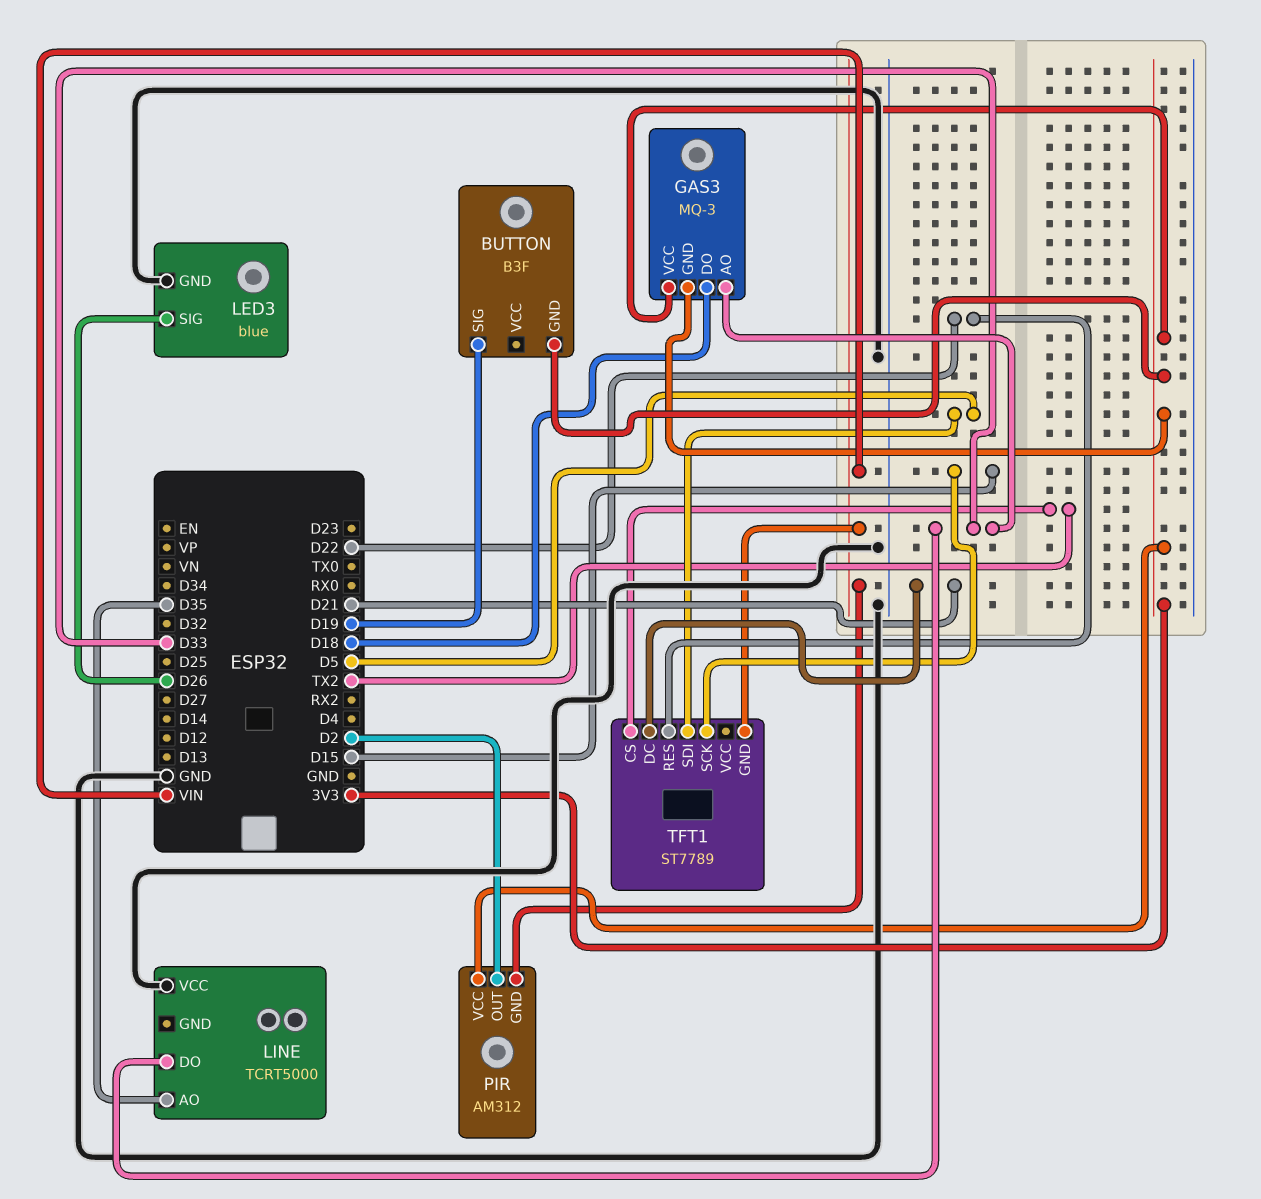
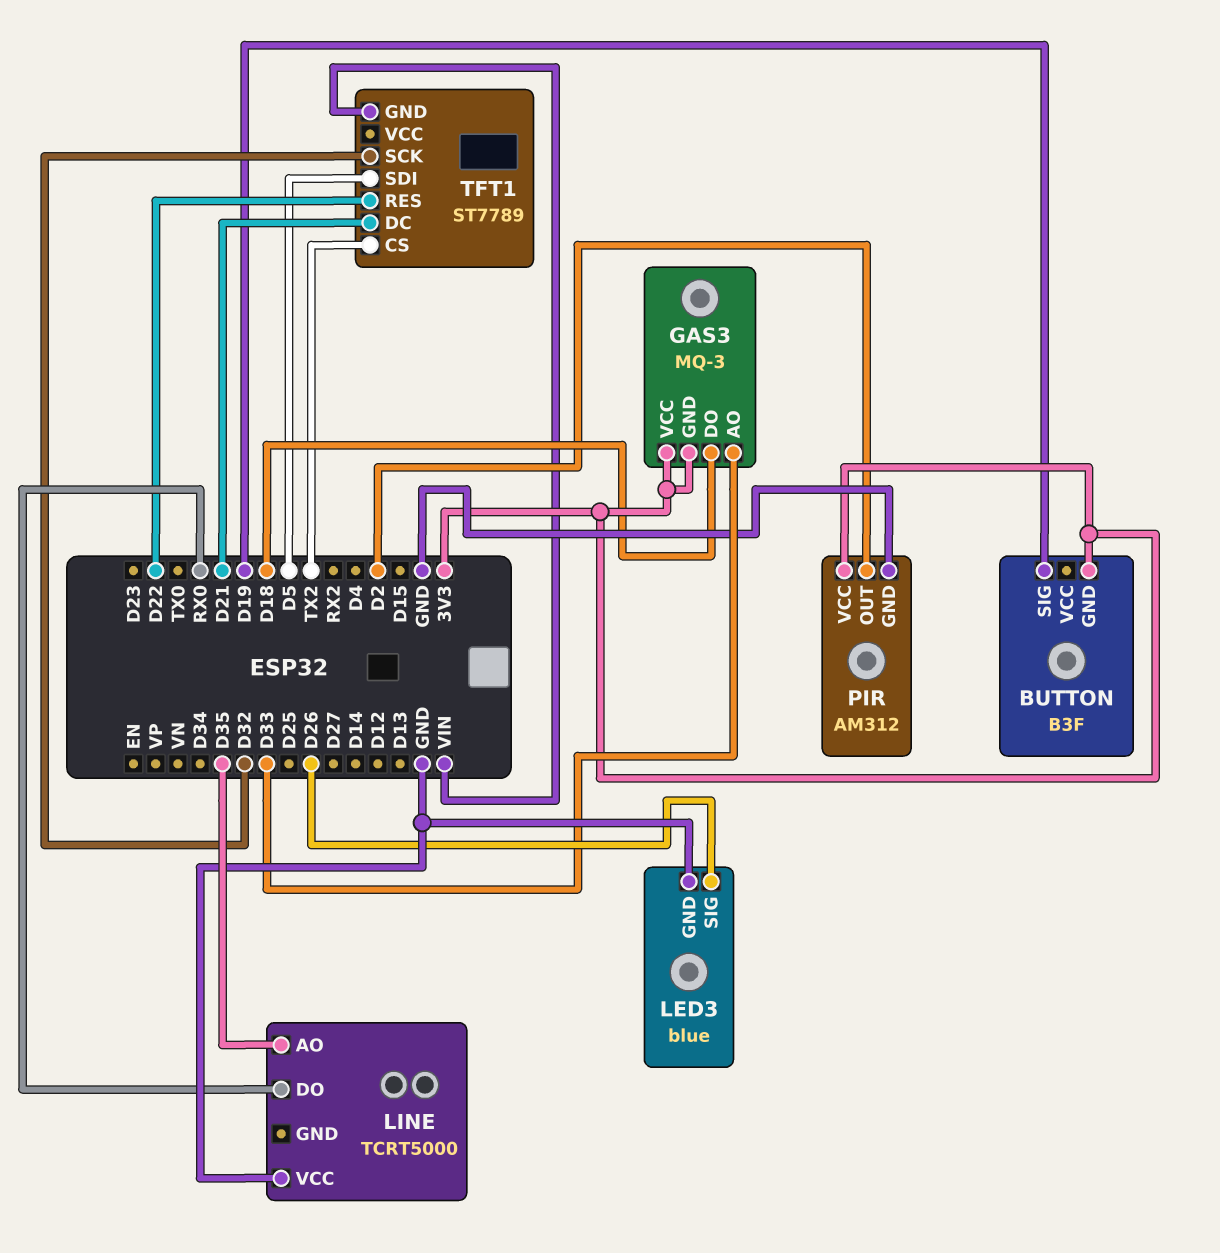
LINE pin DO: D33 -> RX0
PIR pin GND: VIN -> GND
TFT1 pin SCK: D15 -> D32

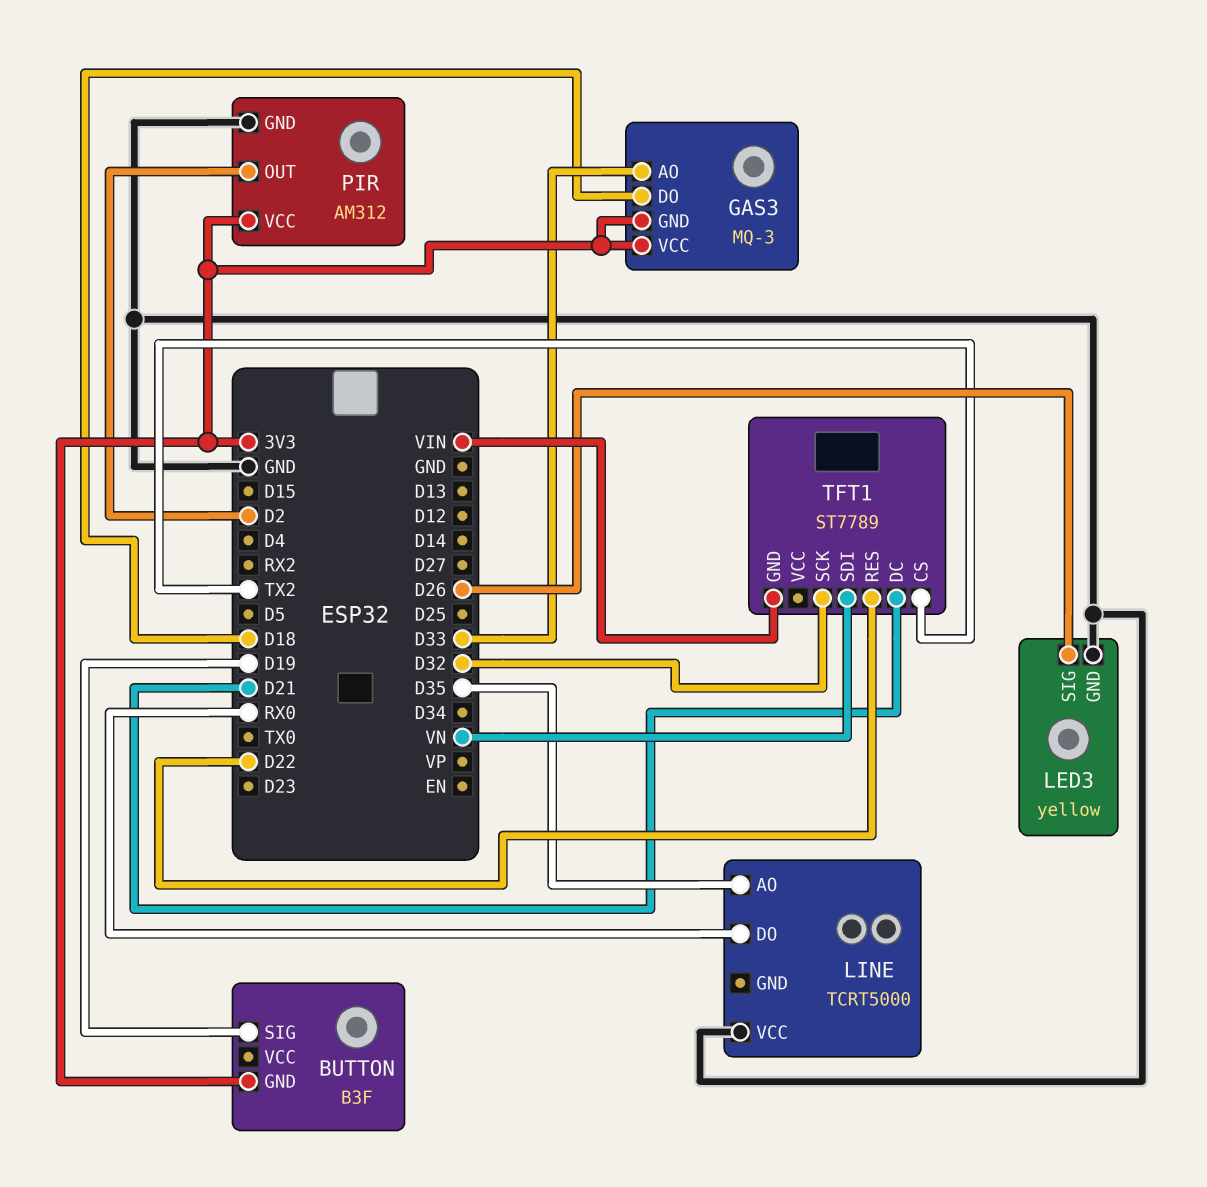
LED3: blue -> yellow
TFT1 pin SDI: D5 -> VN

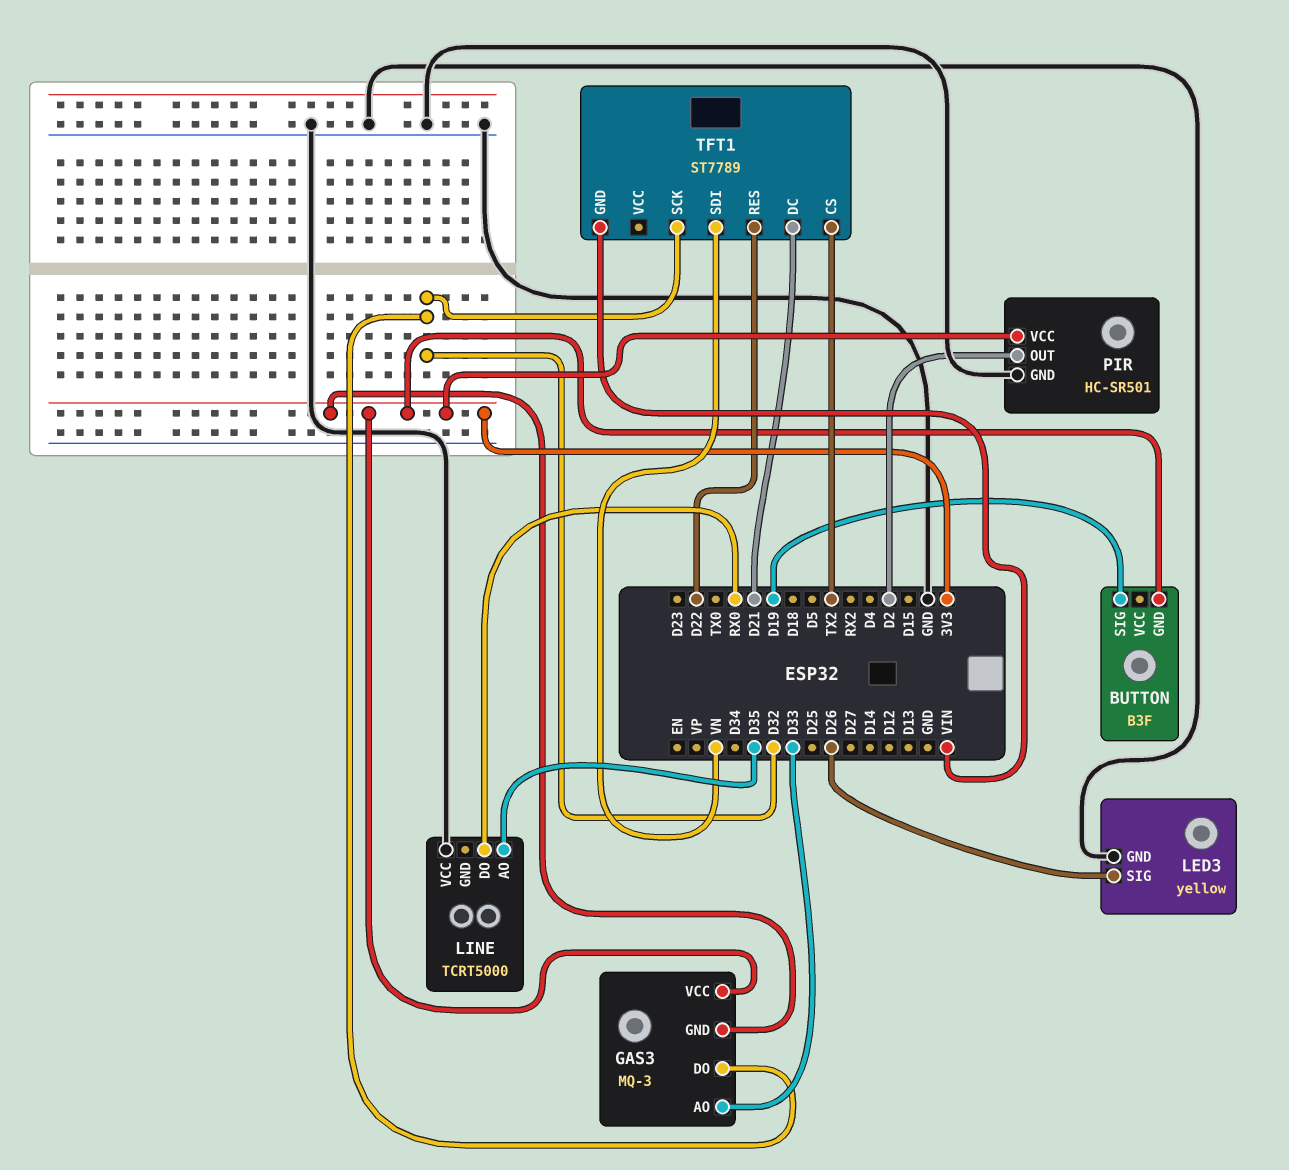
GAS3 pin DO: D18 -> D32
PIR: AM312 -> HC-SR501

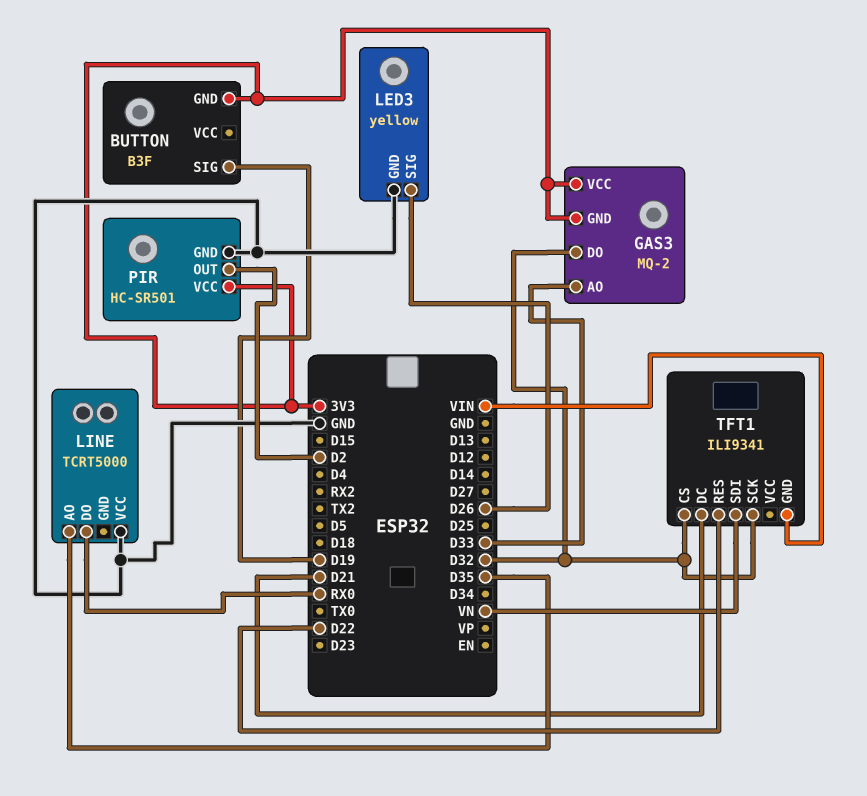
GAS3: MQ-3 -> MQ-2
TFT1: ST7789 -> ILI9341
TFT1 pin CS: TX2 -> D32

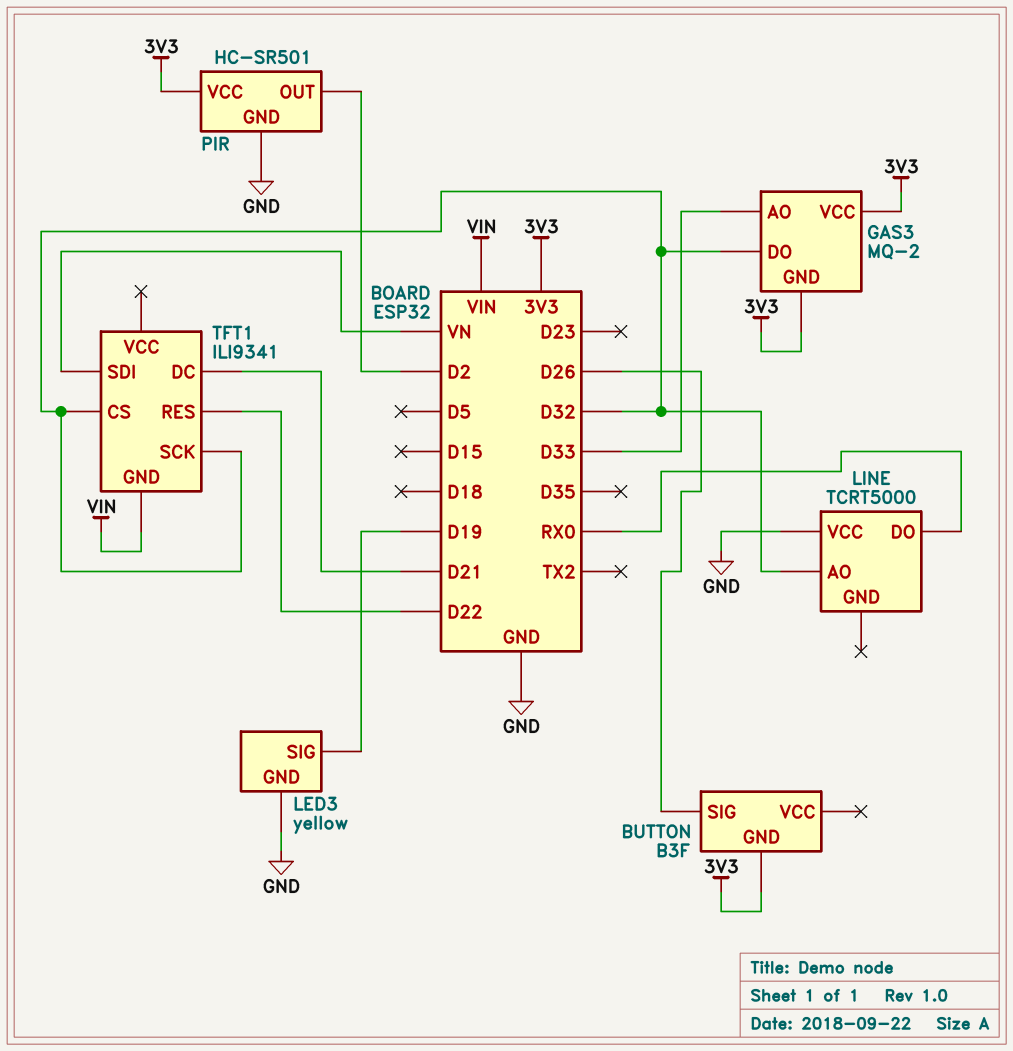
BUTTON pin SIG: D19 -> D26
LED3 pin SIG: D26 -> D19
LINE pin AO: D35 -> D32

